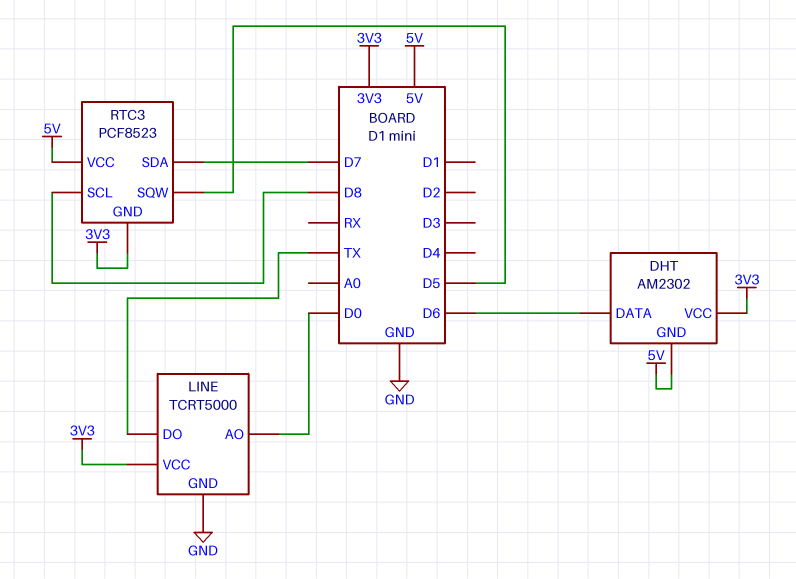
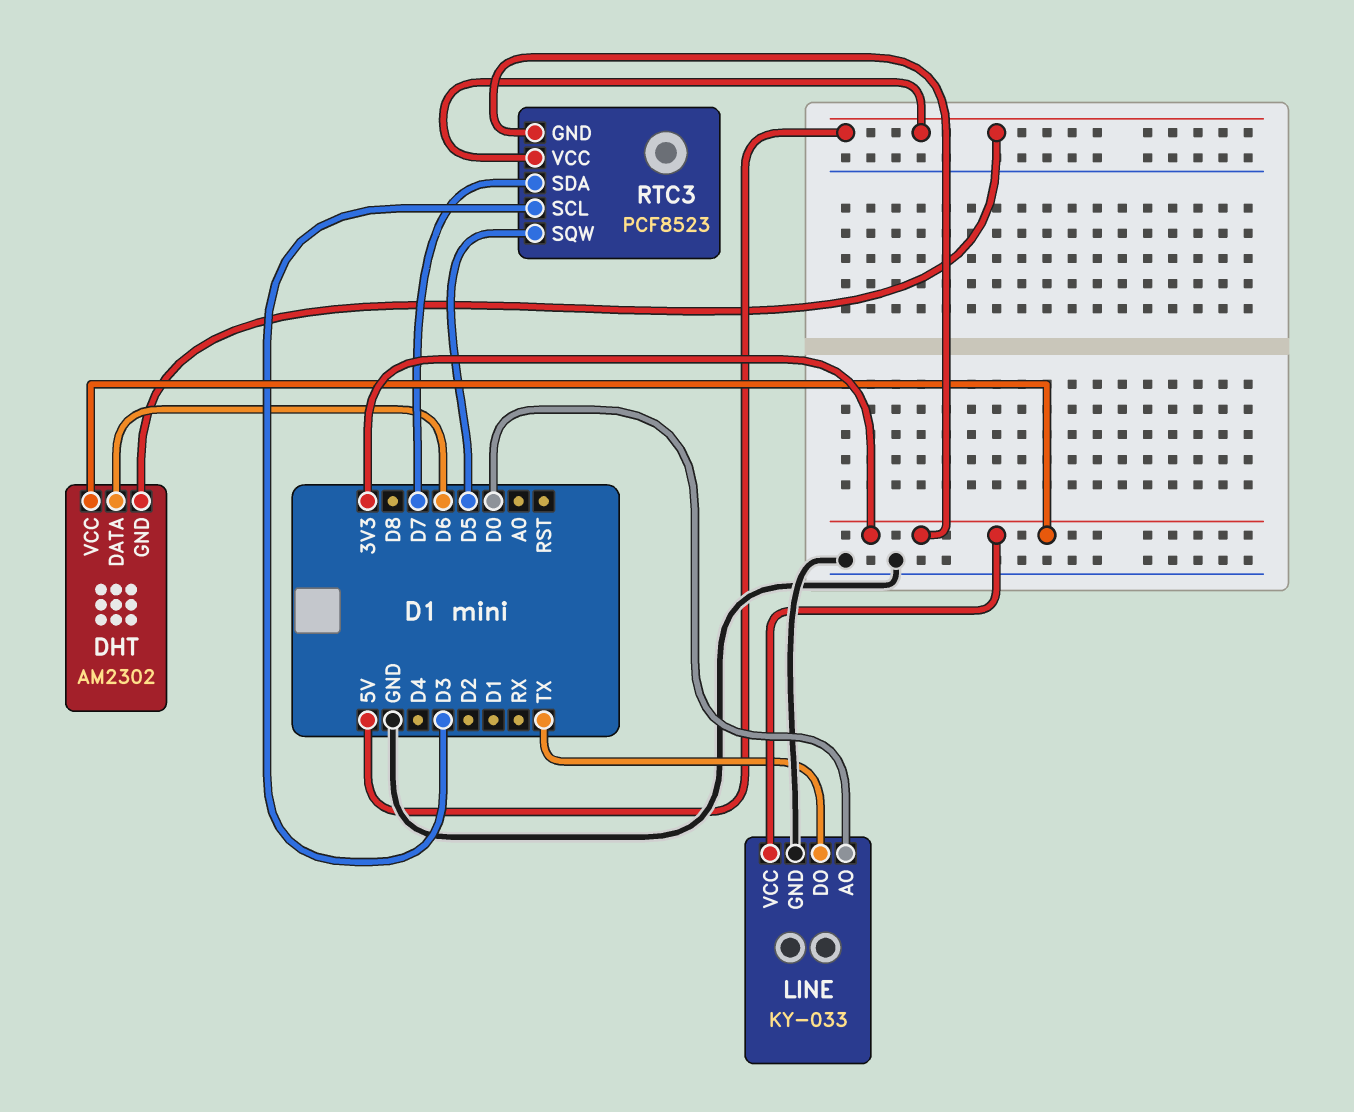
LINE: TCRT5000 -> KY-033
RTC3 pin SCL: D8 -> D3

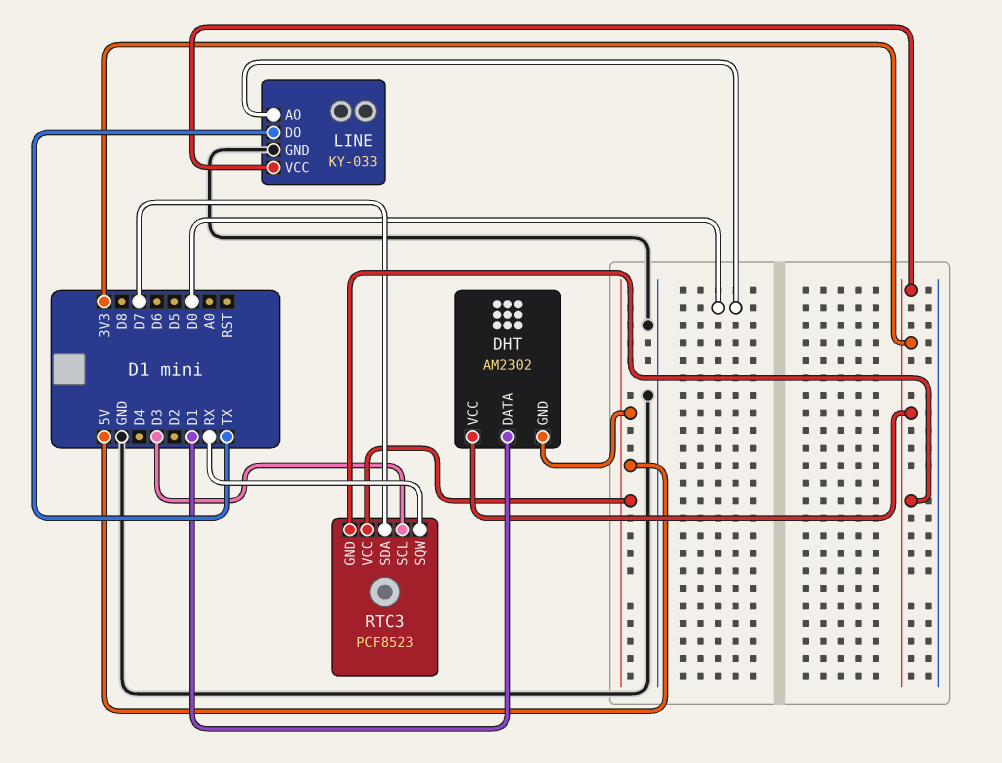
DHT pin DATA: D6 -> D1
RTC3 pin SQW: D5 -> RX

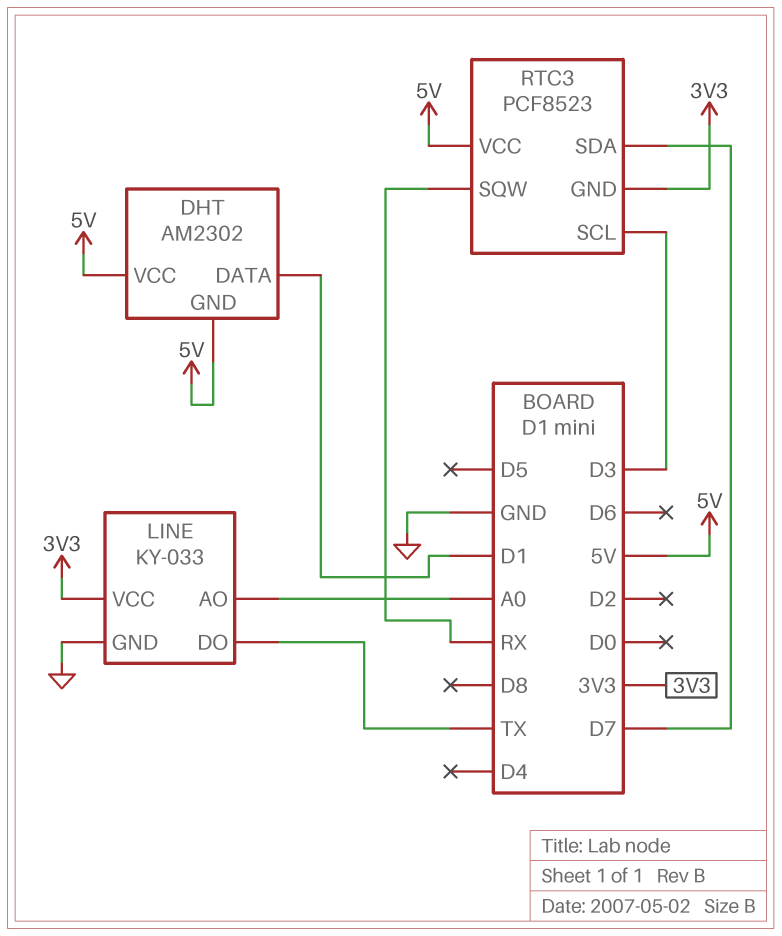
DHT pin VCC: 3V3 -> 5V
LINE pin AO: D0 -> A0

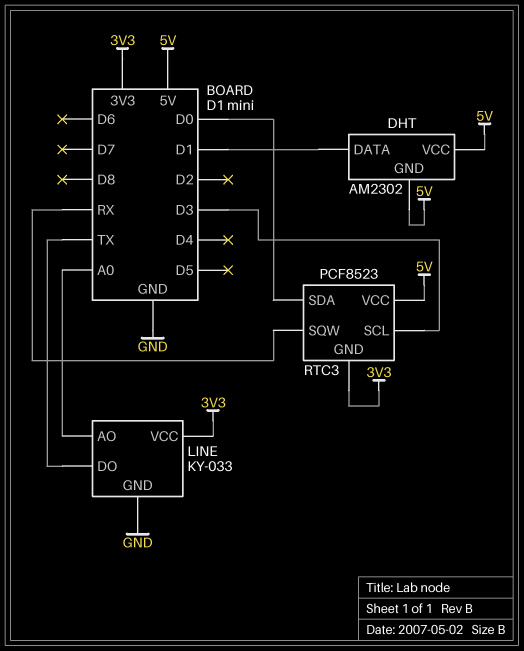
RTC3 pin SDA: D7 -> D0

